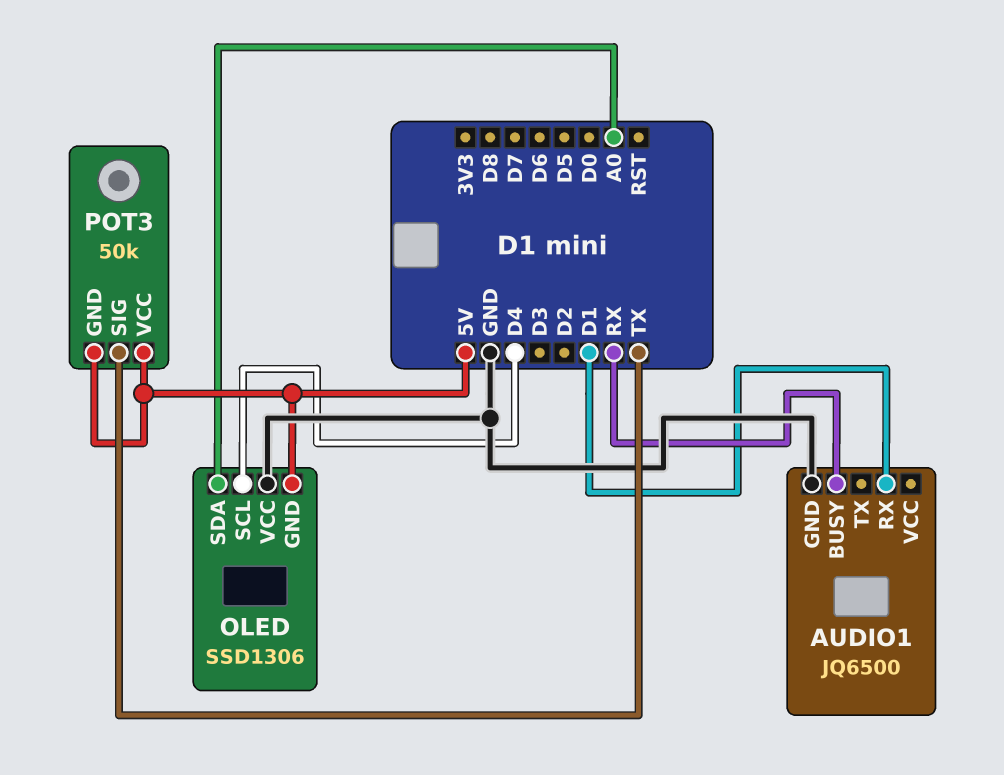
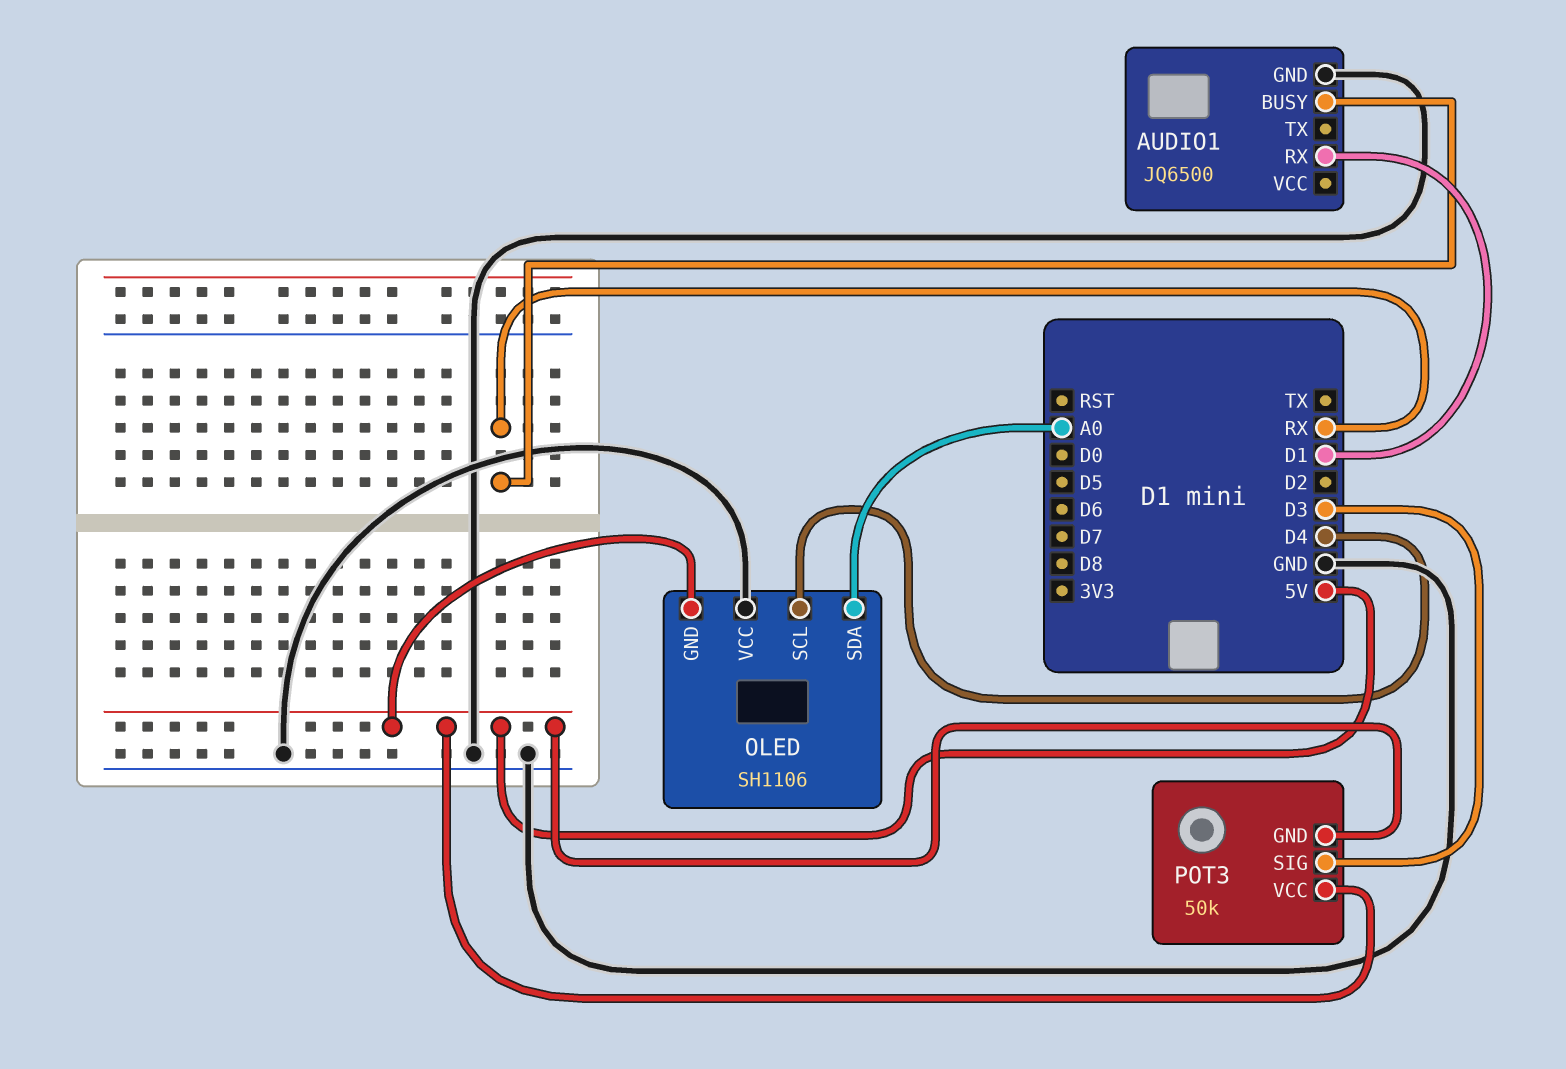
OLED: SSD1306 -> SH1106
POT3 pin SIG: TX -> D3

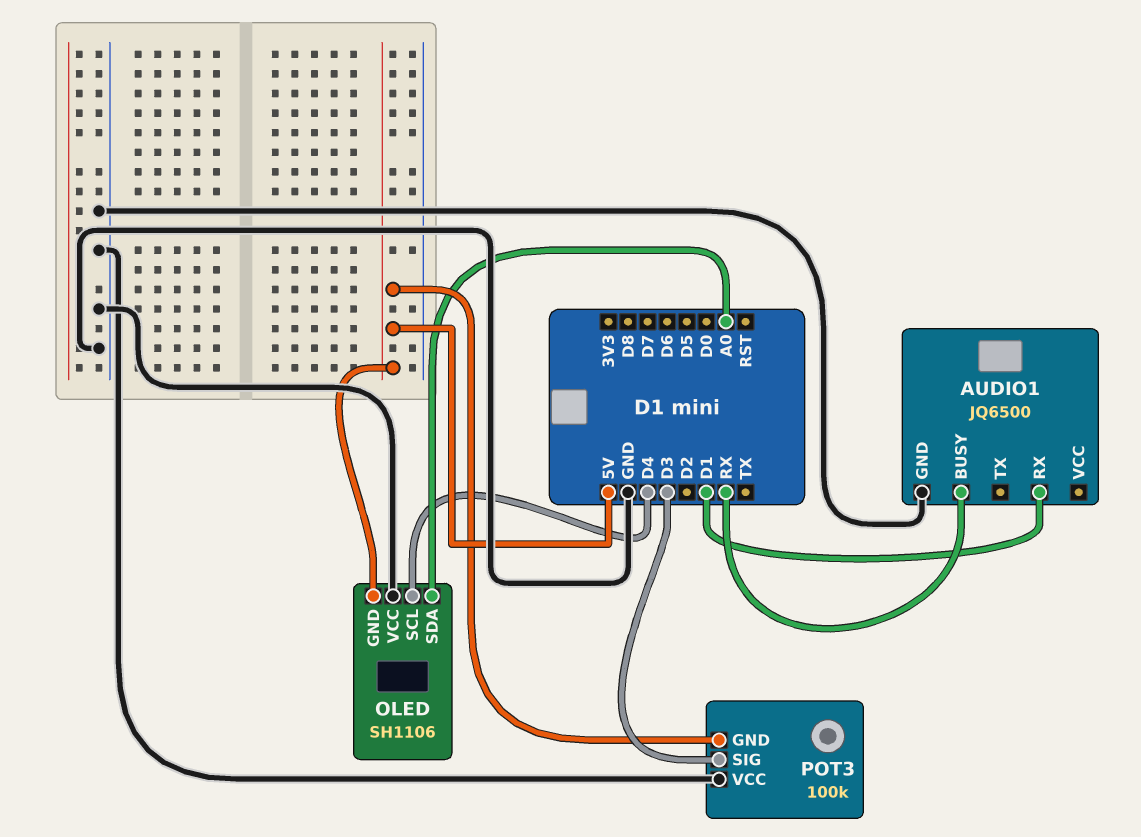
POT3: 50k -> 100k
POT3 pin VCC: 5V -> GND

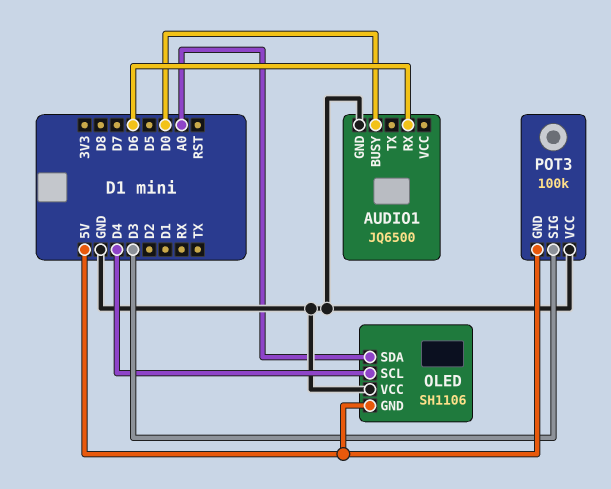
AUDIO1 pin BUSY: RX -> D0
AUDIO1 pin RX: D1 -> D6

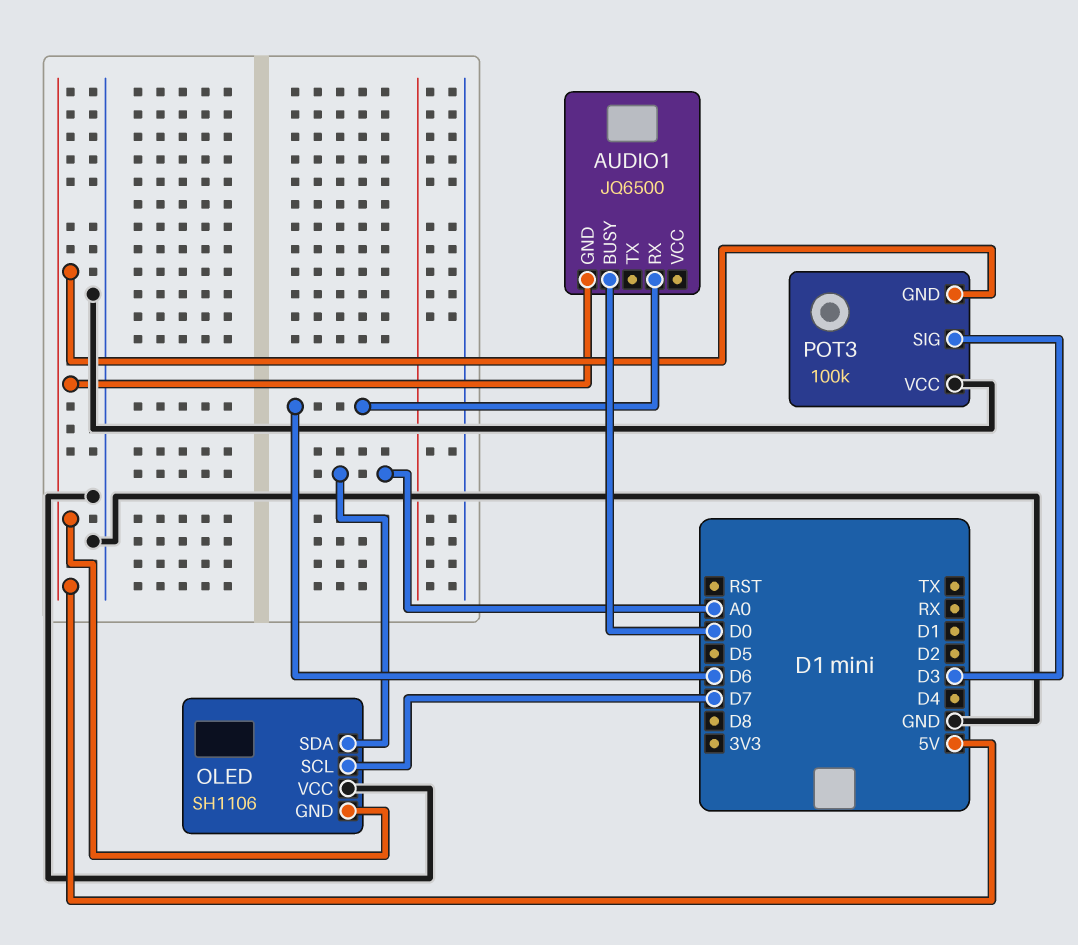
AUDIO1 pin GND: GND -> 5V
OLED pin SCL: D4 -> D7

